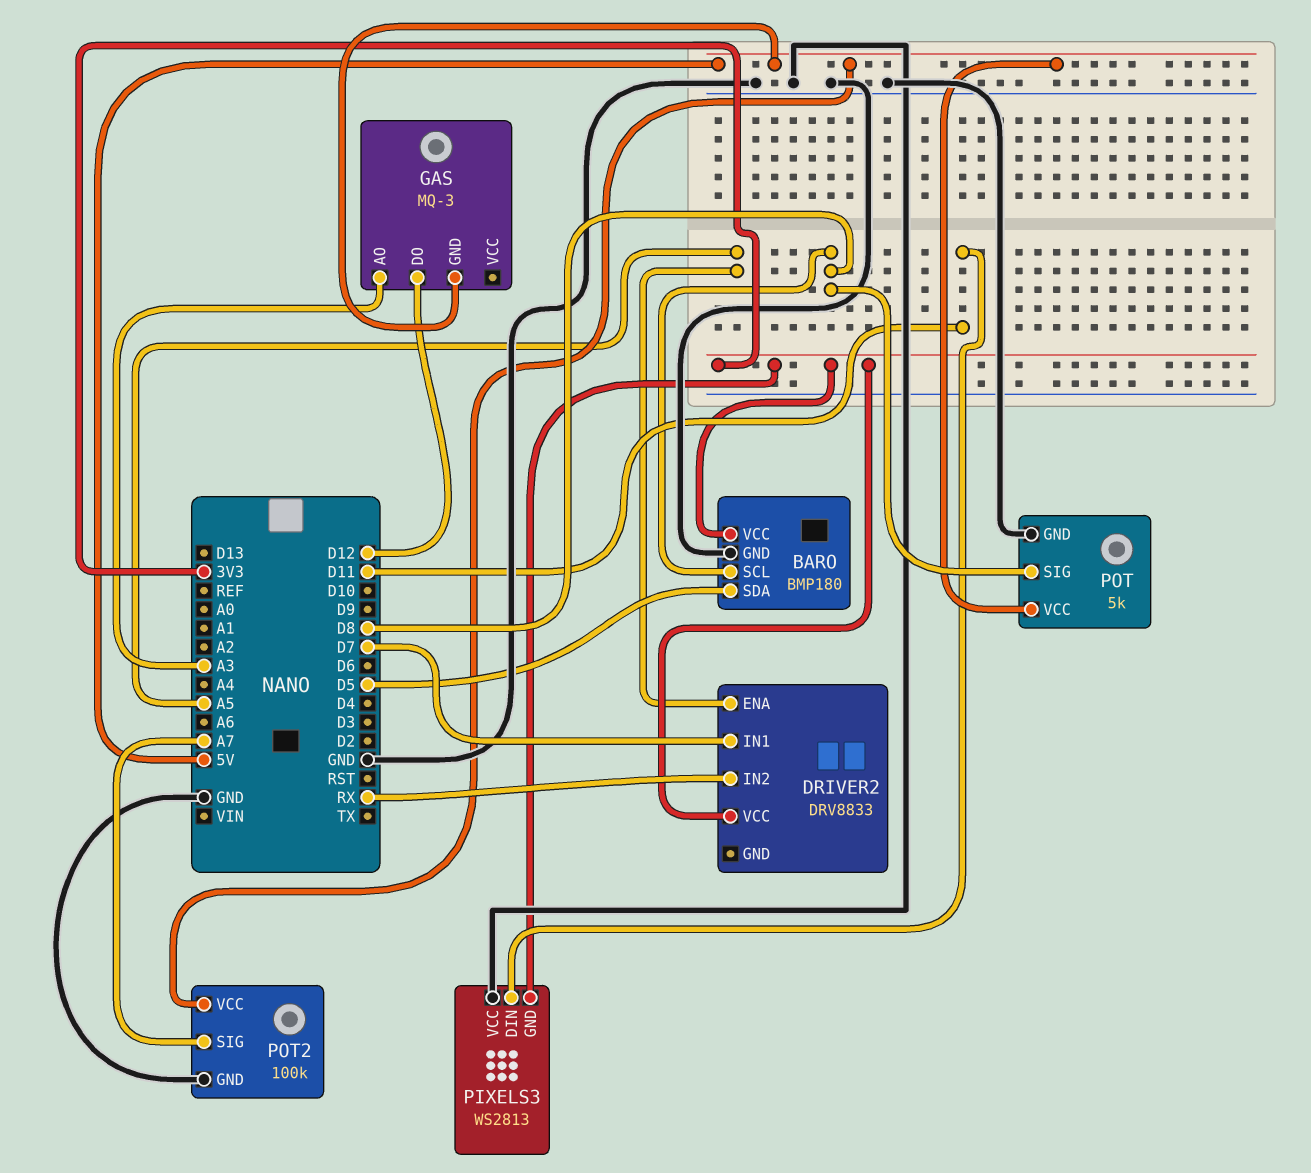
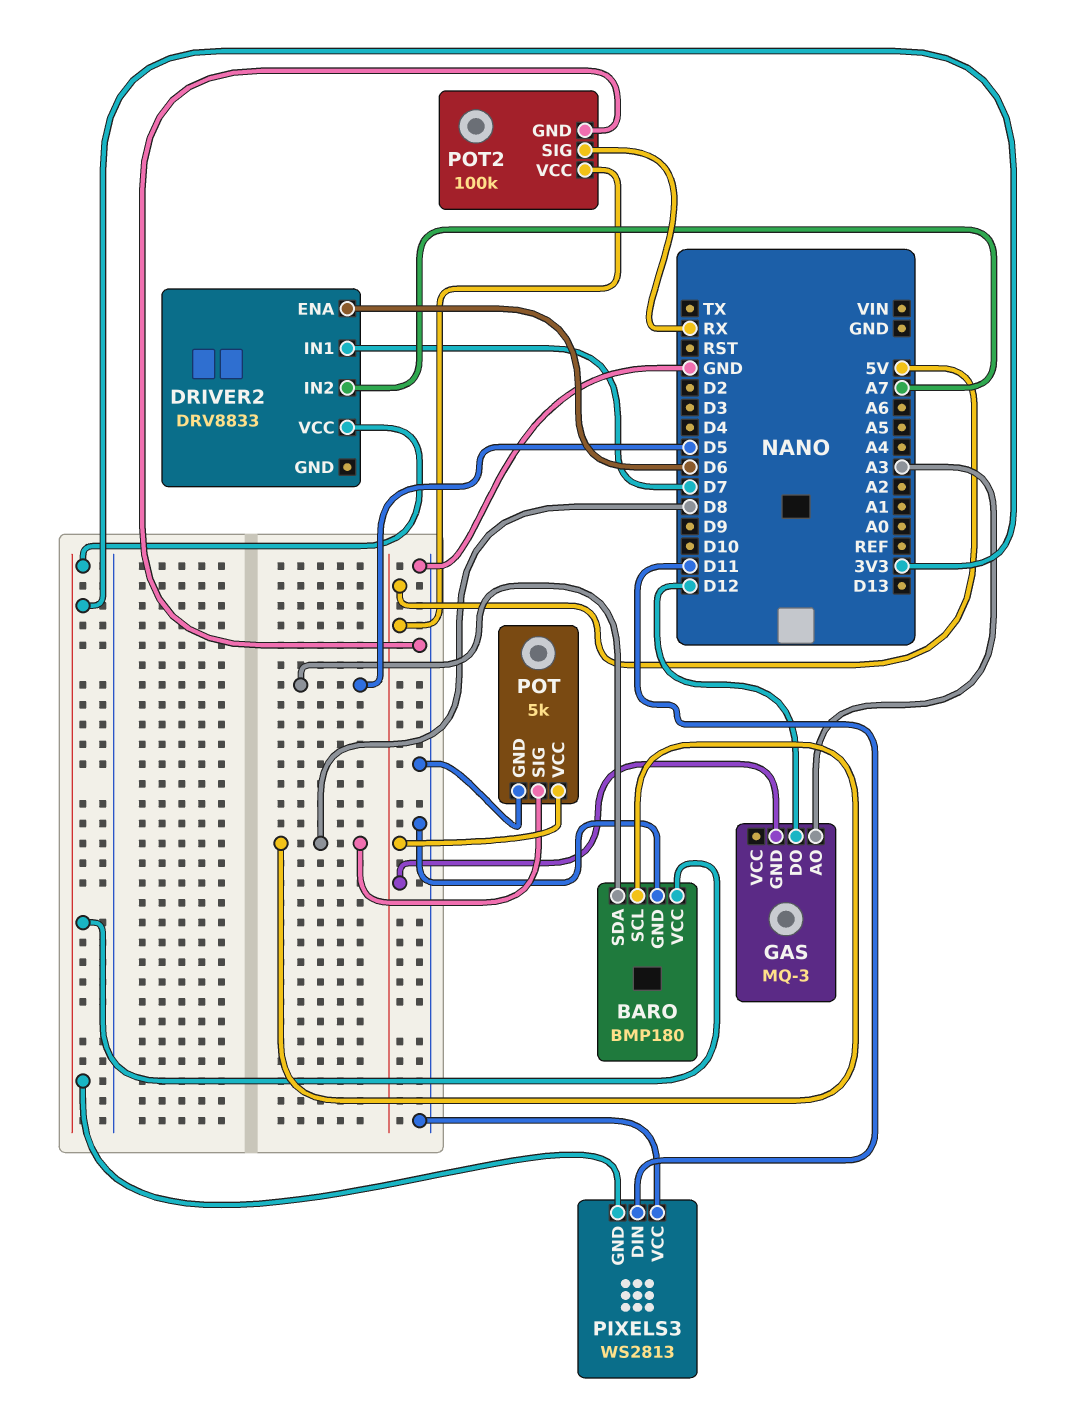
DRIVER2 pin ENA: A5 -> D6
DRIVER2 pin IN2: RX -> A7
POT2 pin SIG: A7 -> RX

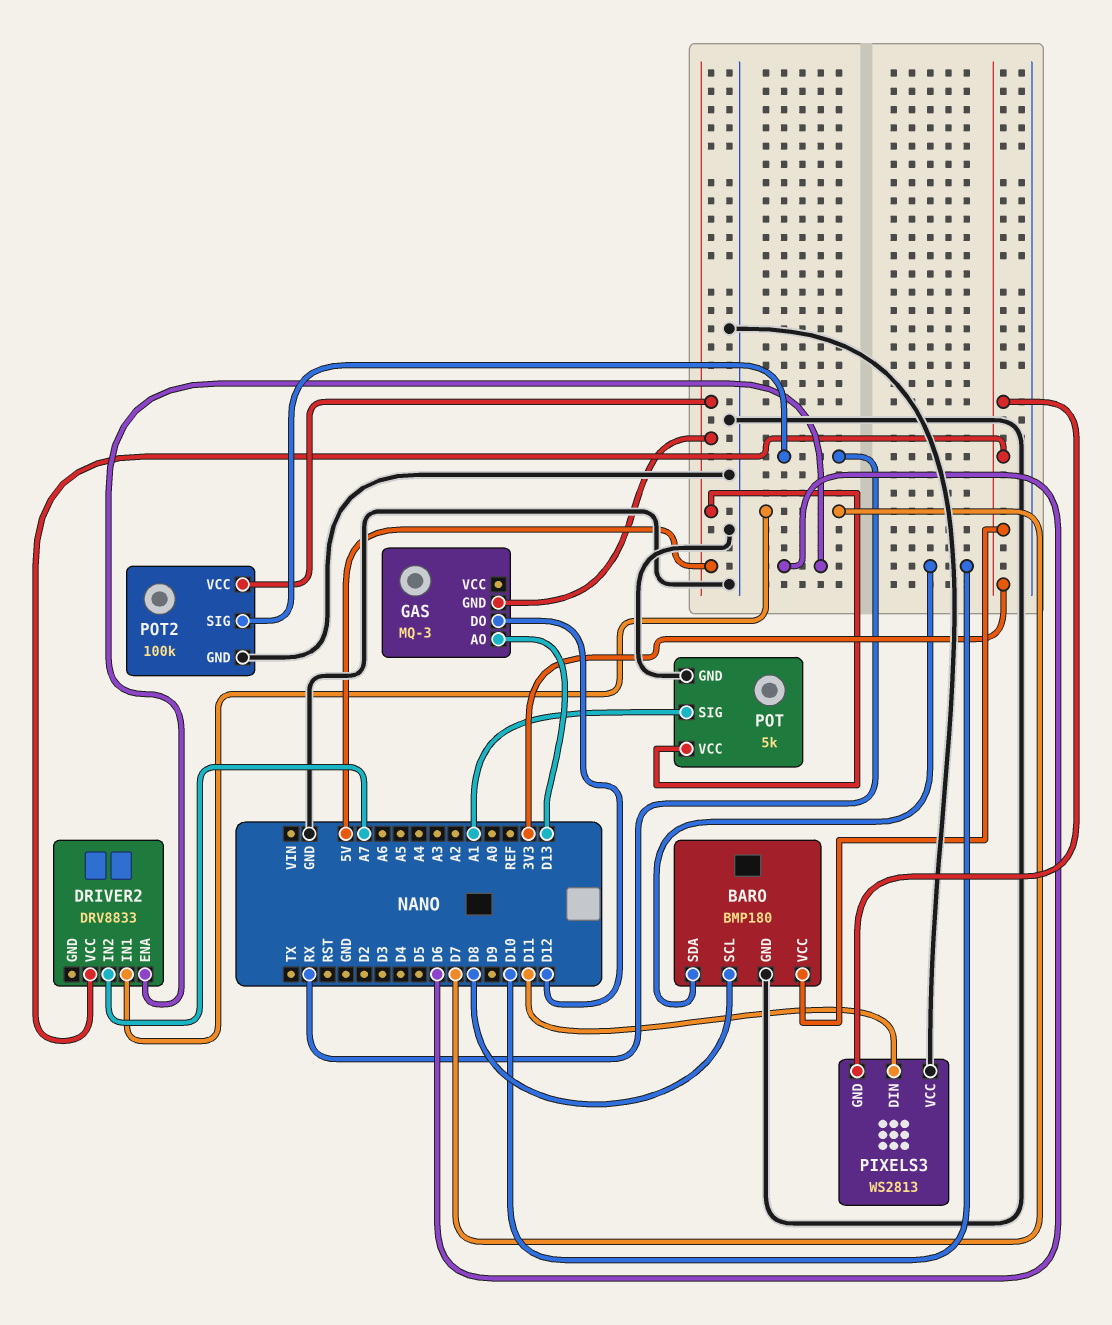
BARO pin SDA: D5 -> D10
GAS pin AO: A3 -> D13
POT pin SIG: D8 -> A1

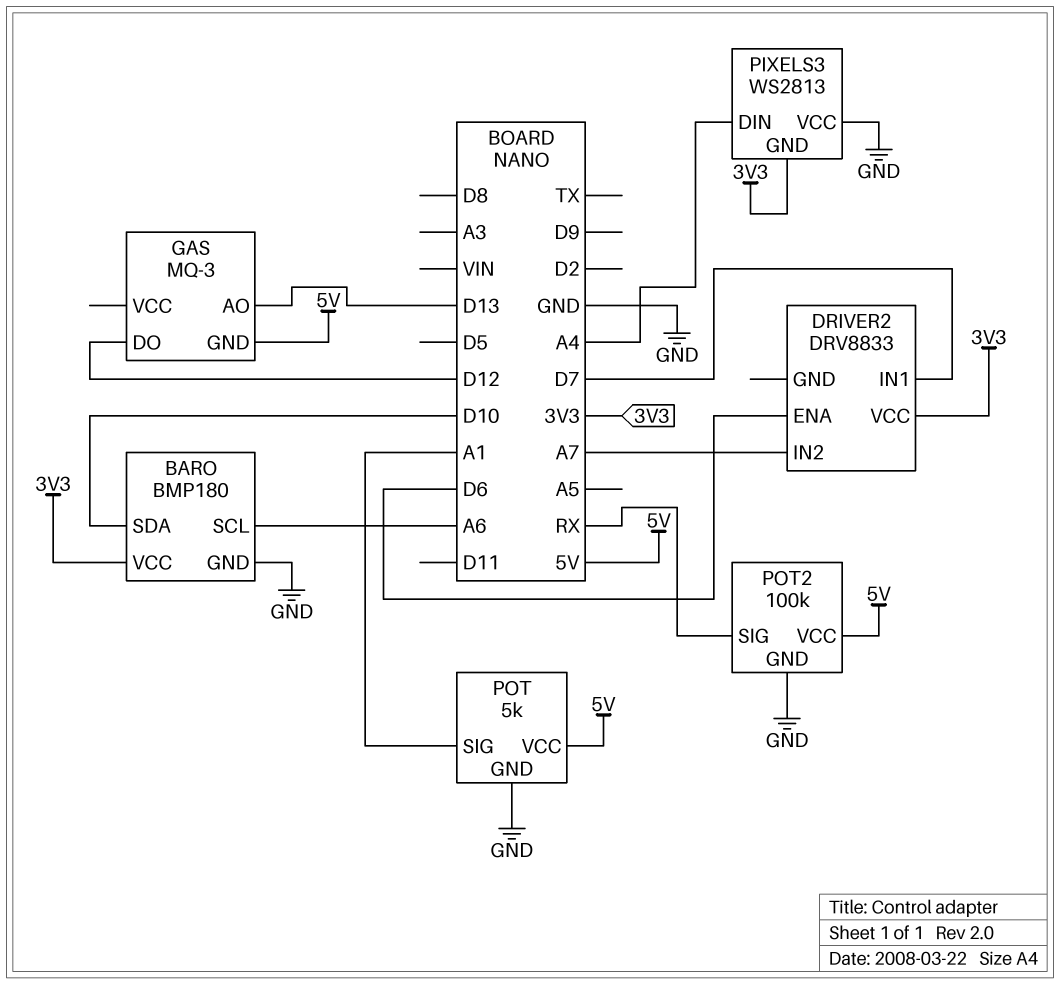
BARO pin SCL: D8 -> A6
PIXELS3 pin DIN: D11 -> A4

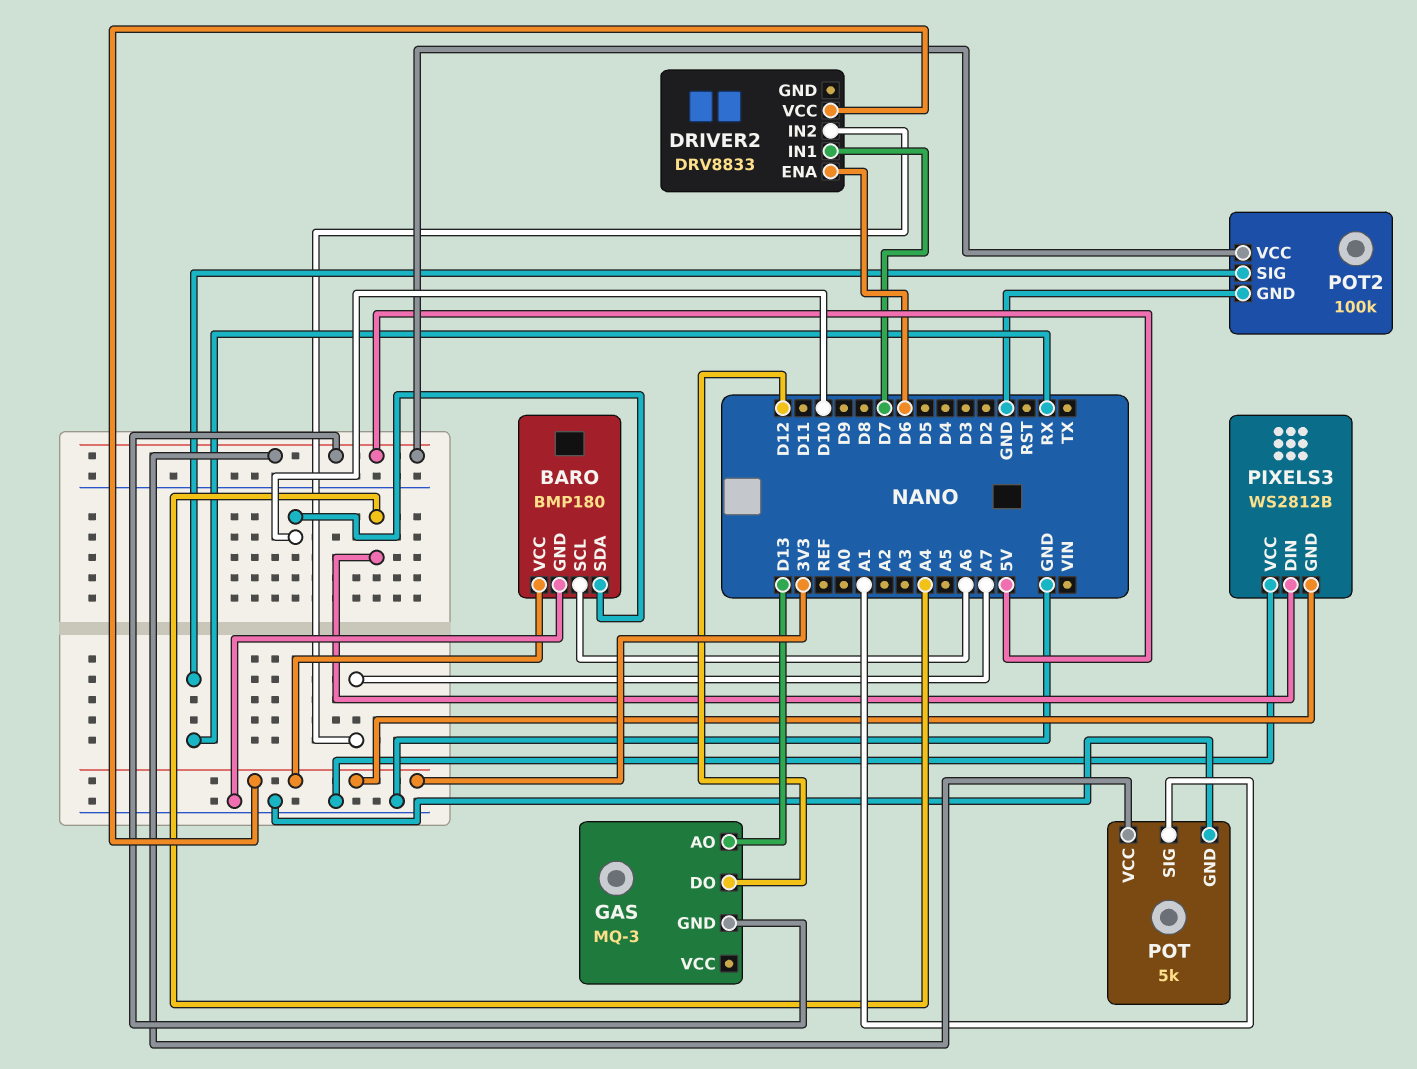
PIXELS3: WS2813 -> WS2812B

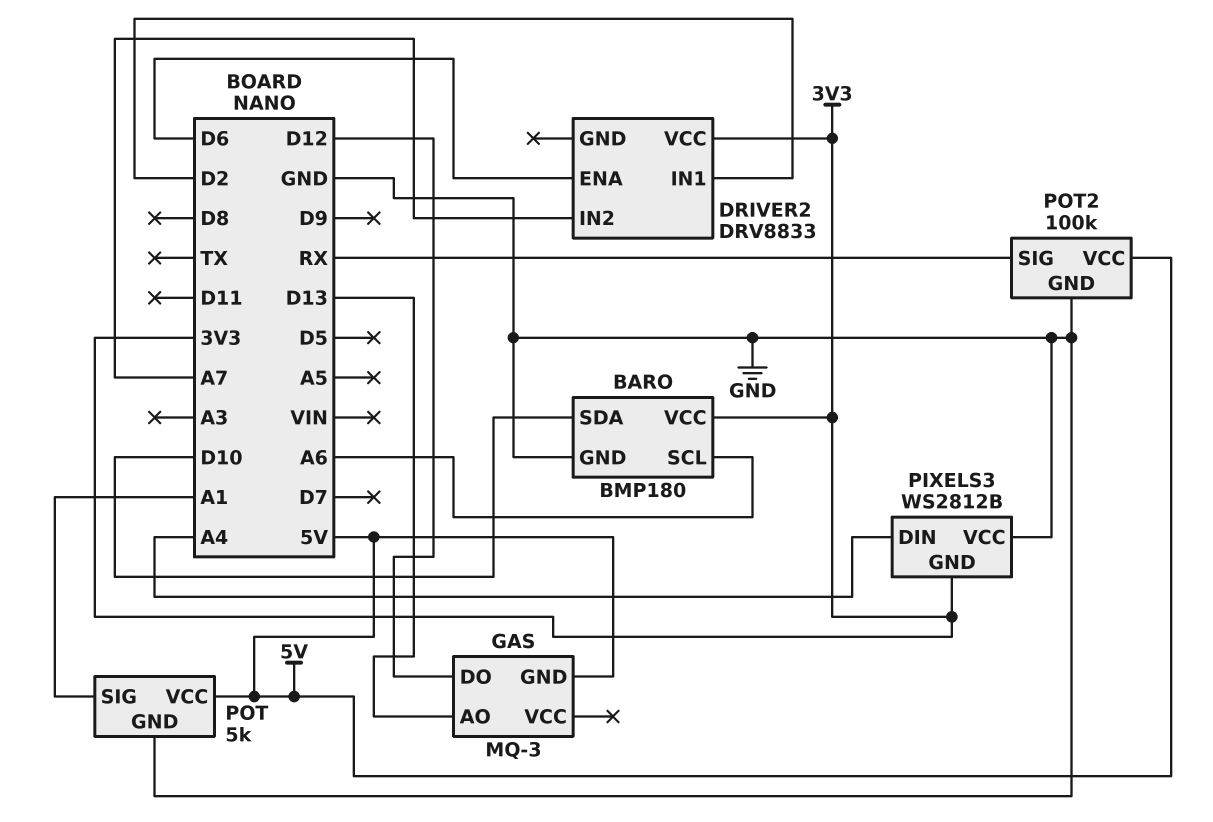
DRIVER2 pin IN1: D7 -> D2

